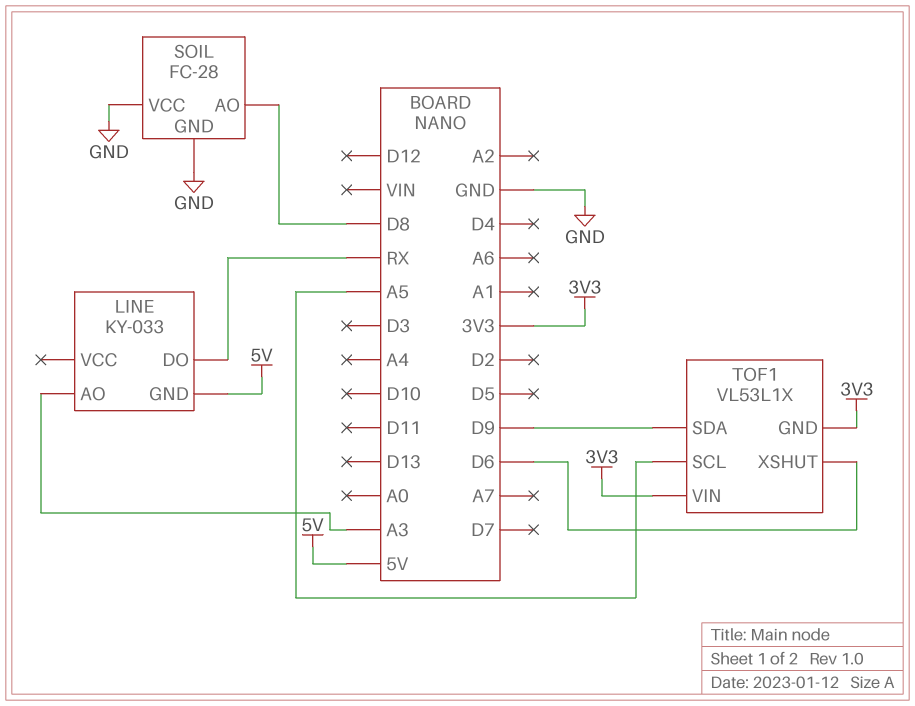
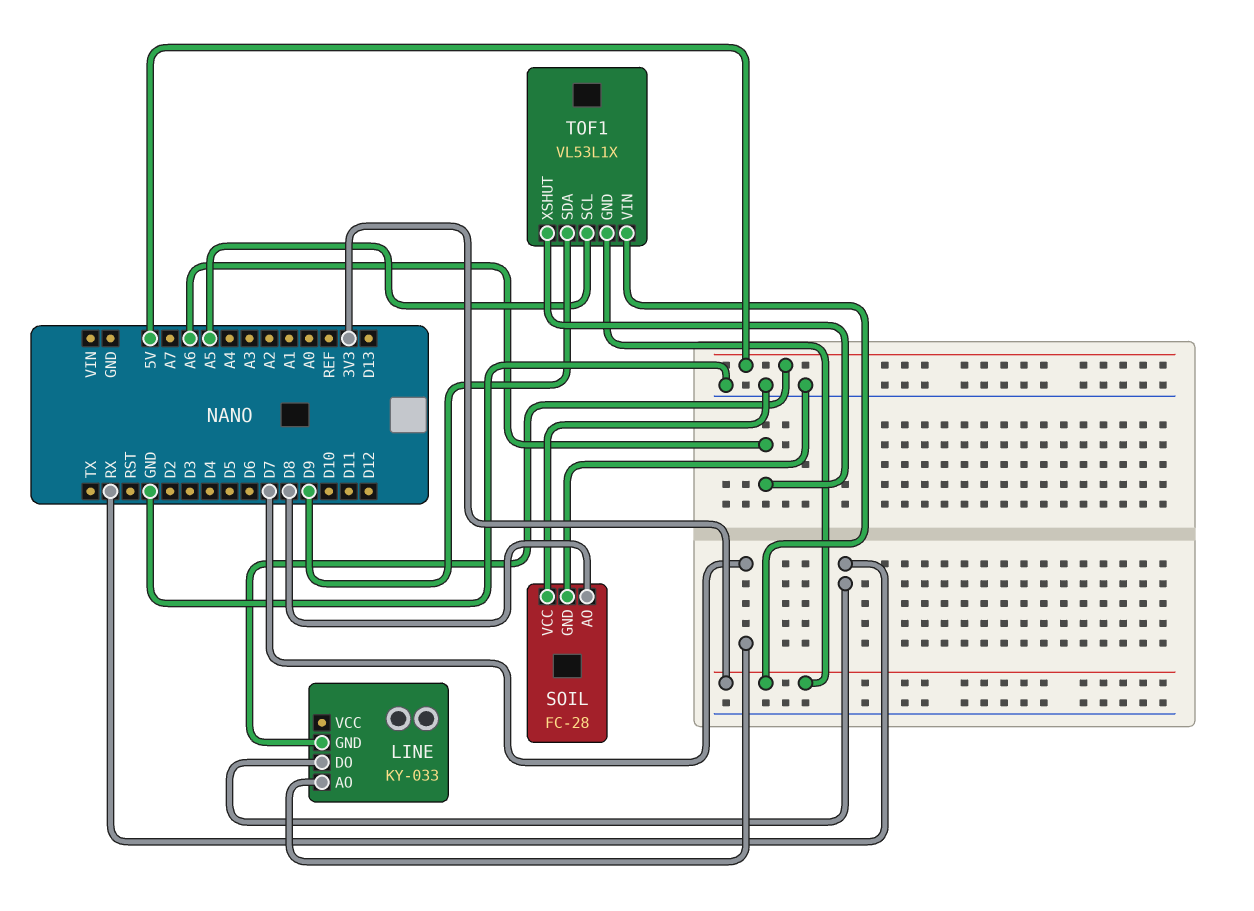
LINE pin AO: A3 -> D7
TOF1 pin XSHUT: D6 -> A6

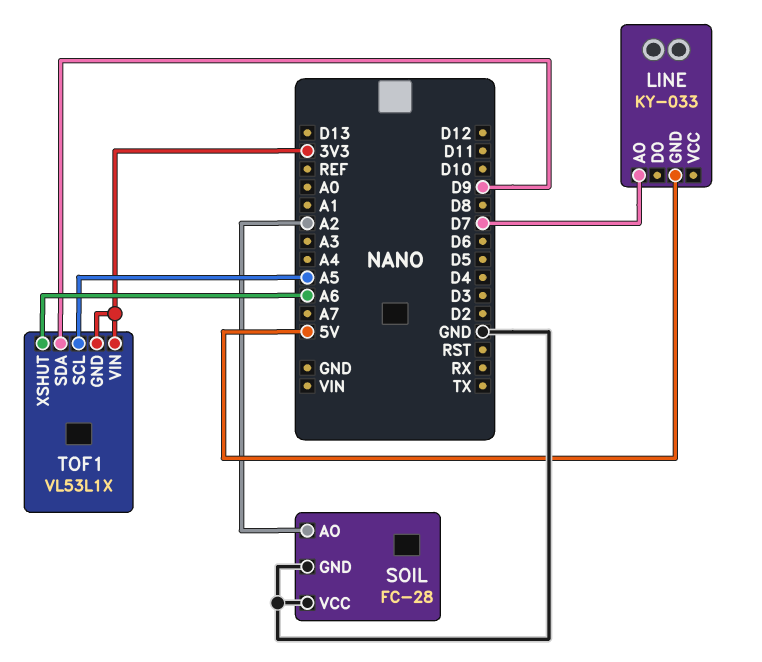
LINE pin DO: RX -> none
SOIL pin AO: D8 -> A2

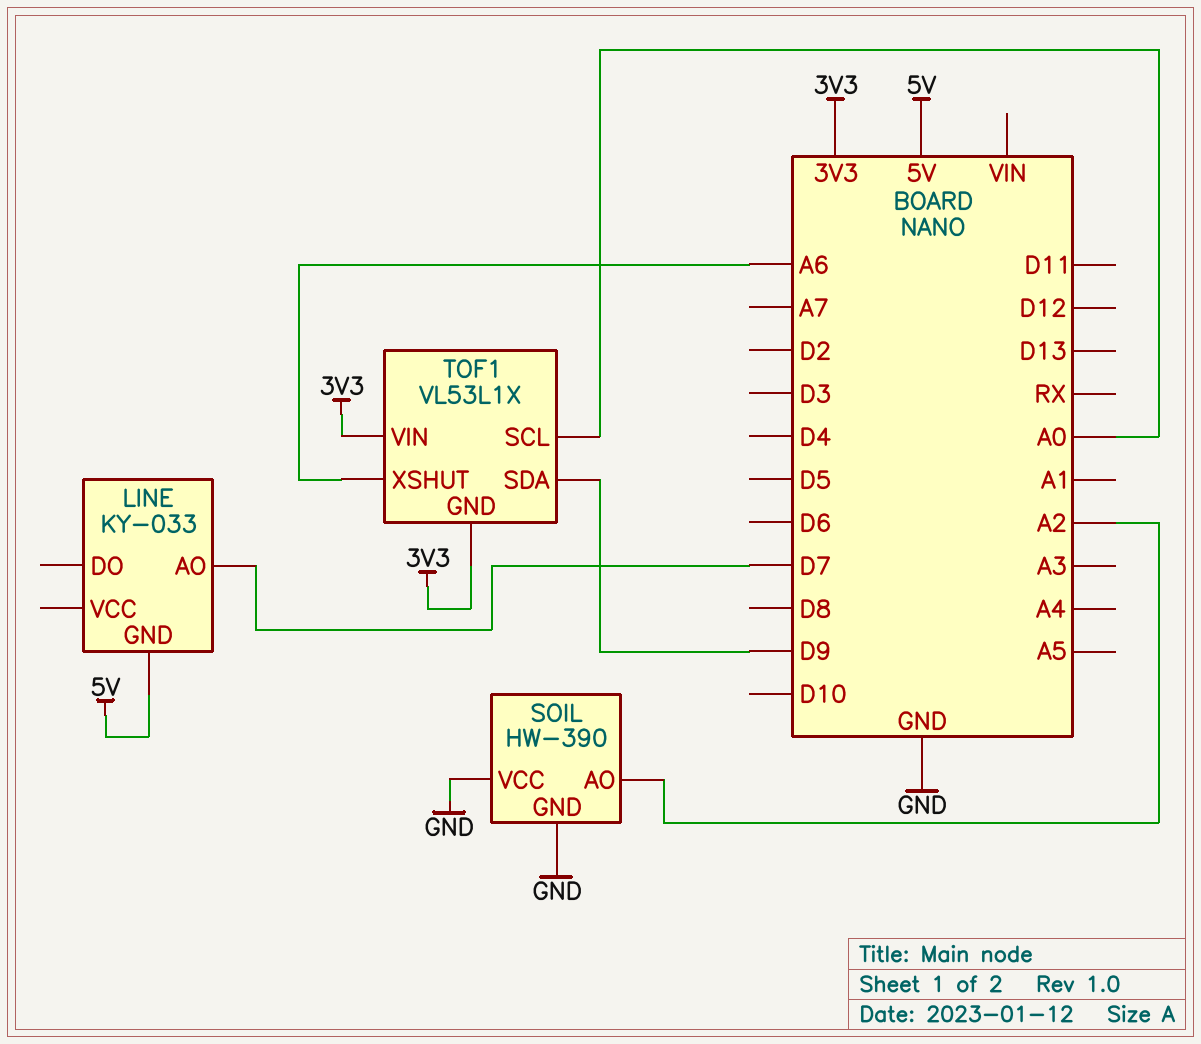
SOIL: FC-28 -> HW-390
TOF1 pin SCL: A5 -> A0

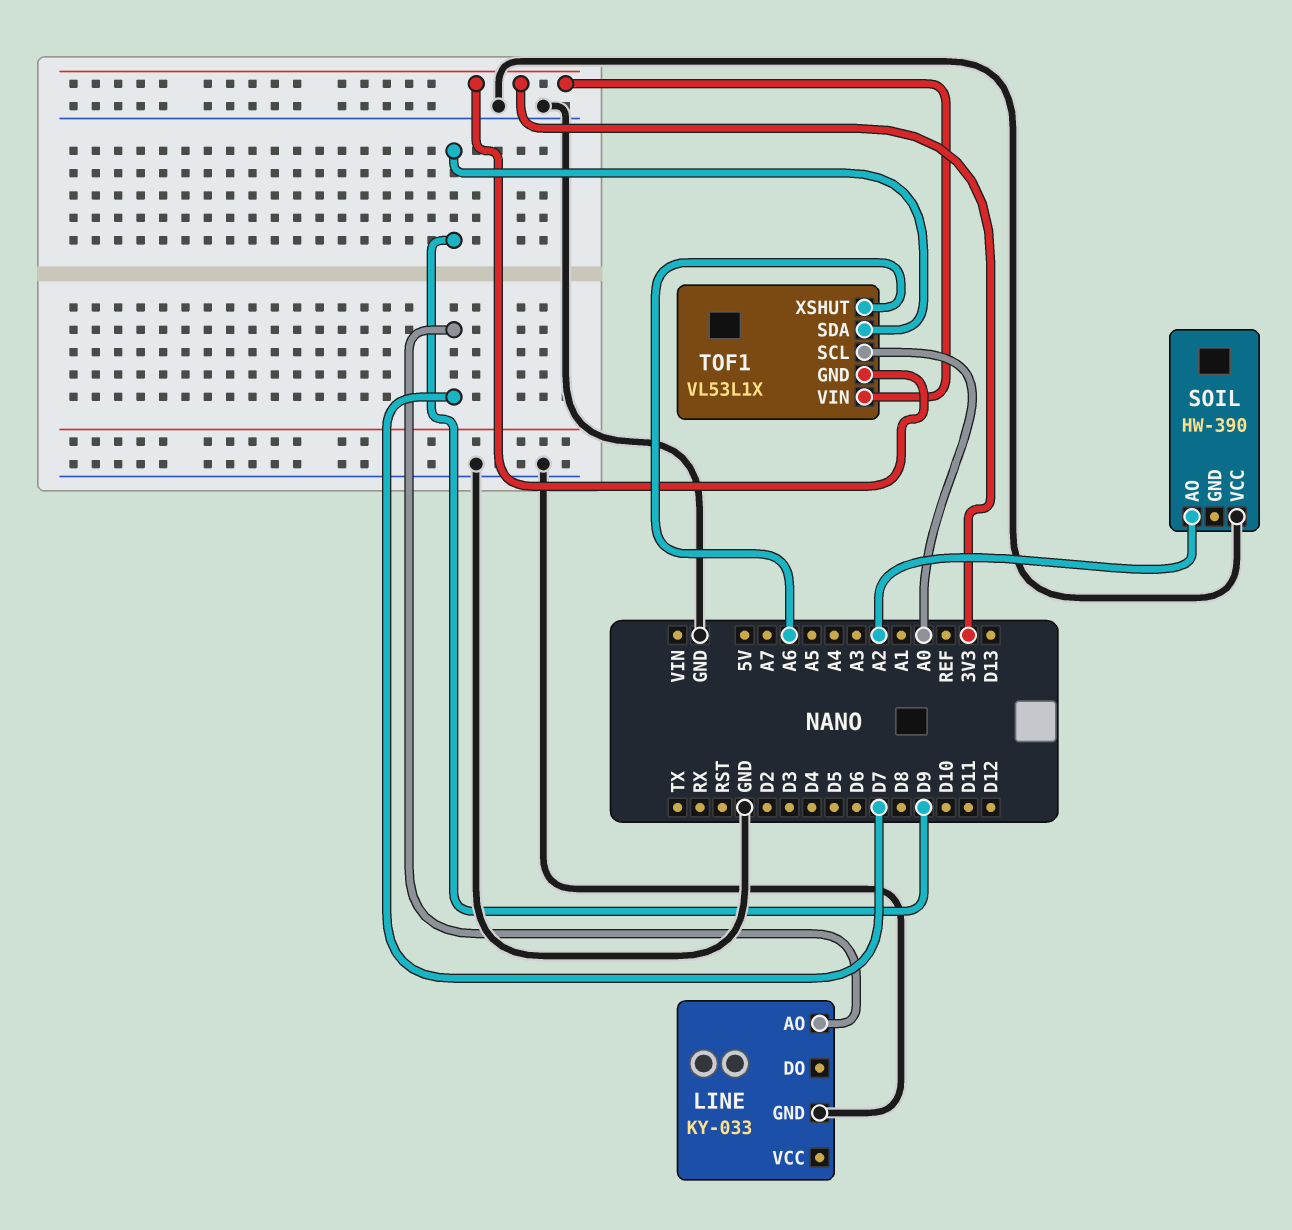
LINE pin GND: 5V -> GND
SOIL pin GND: GND -> none

